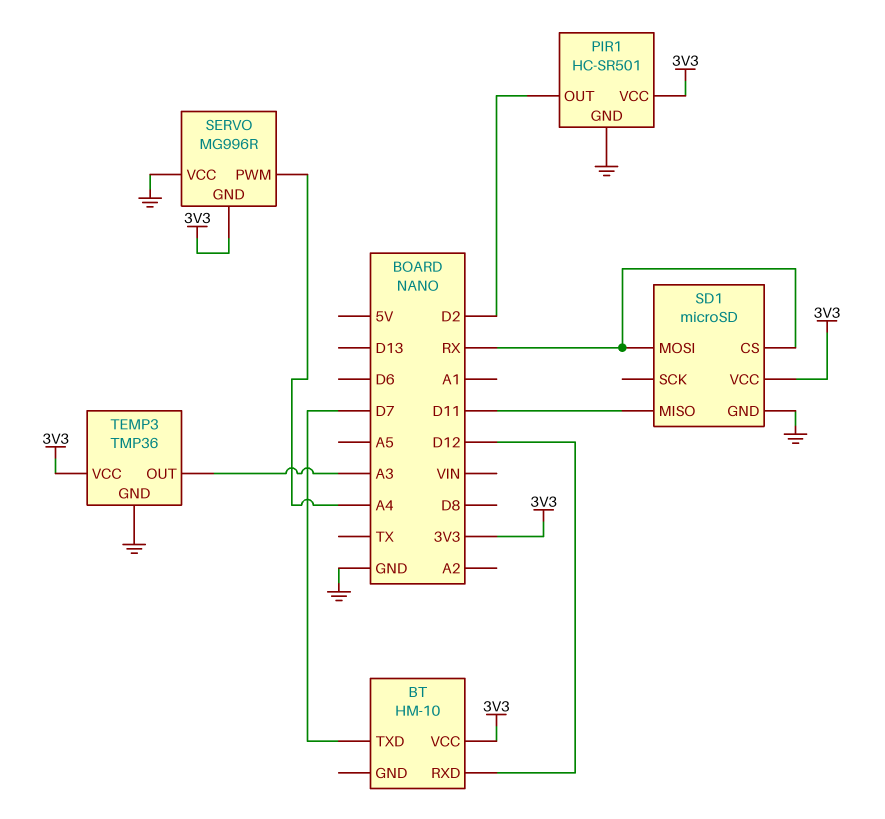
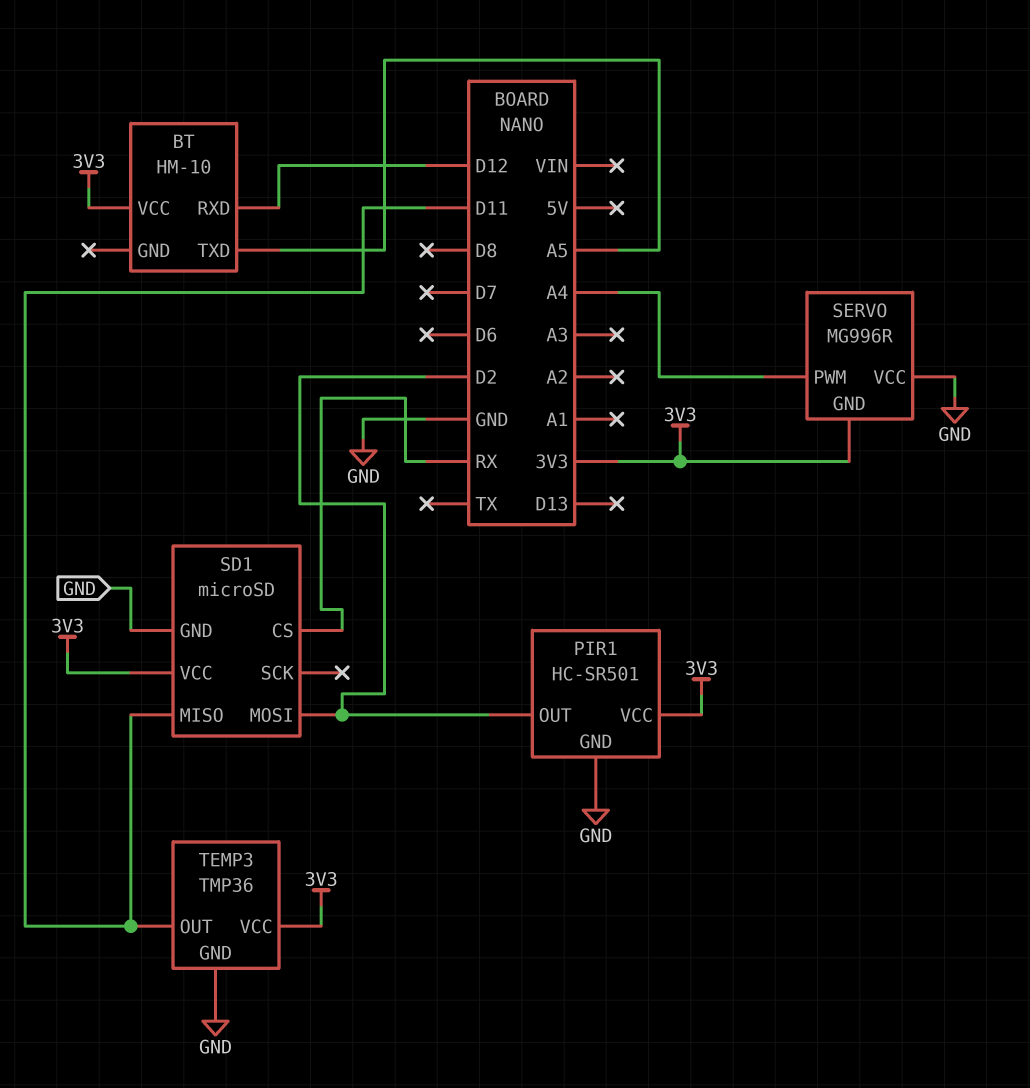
BT pin TXD: D7 -> A5
SD1 pin MOSI: RX -> D2
TEMP3 pin OUT: A3 -> D11

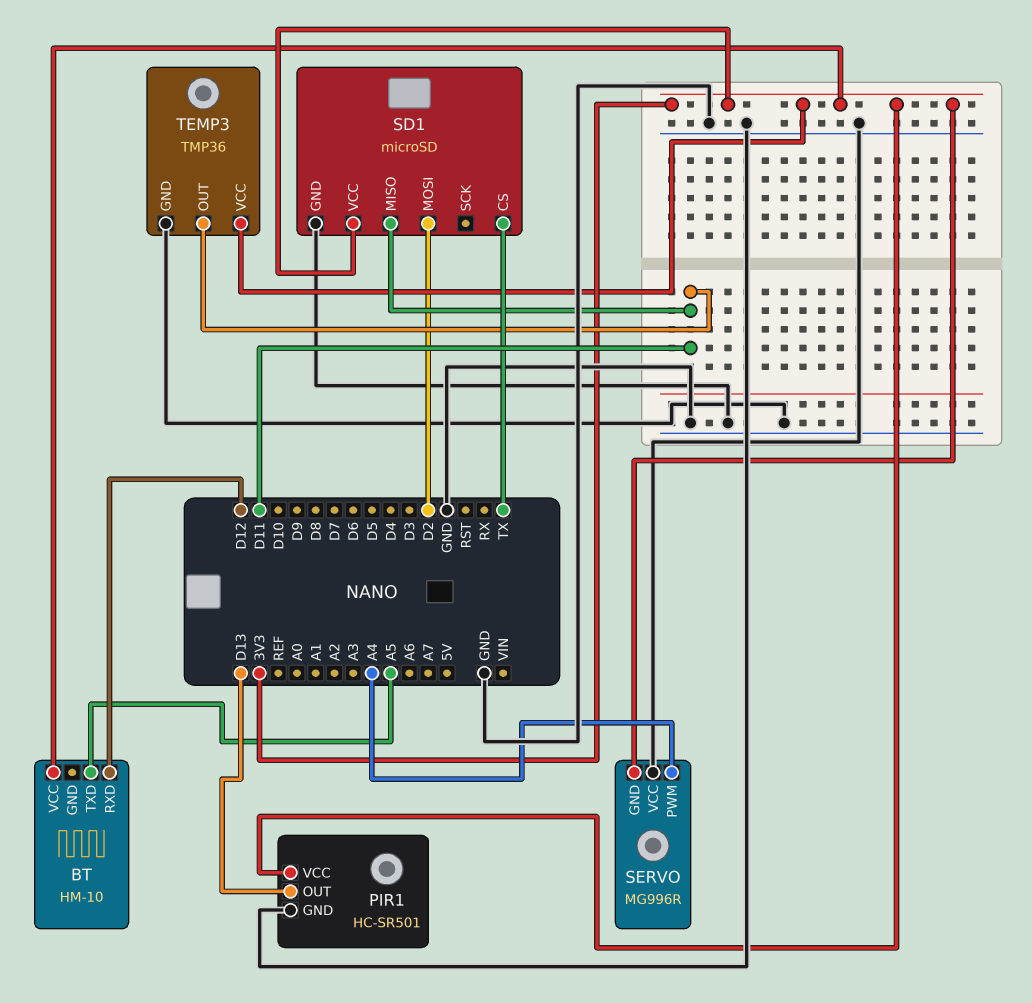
PIR1 pin OUT: D2 -> D13
SD1 pin CS: RX -> TX

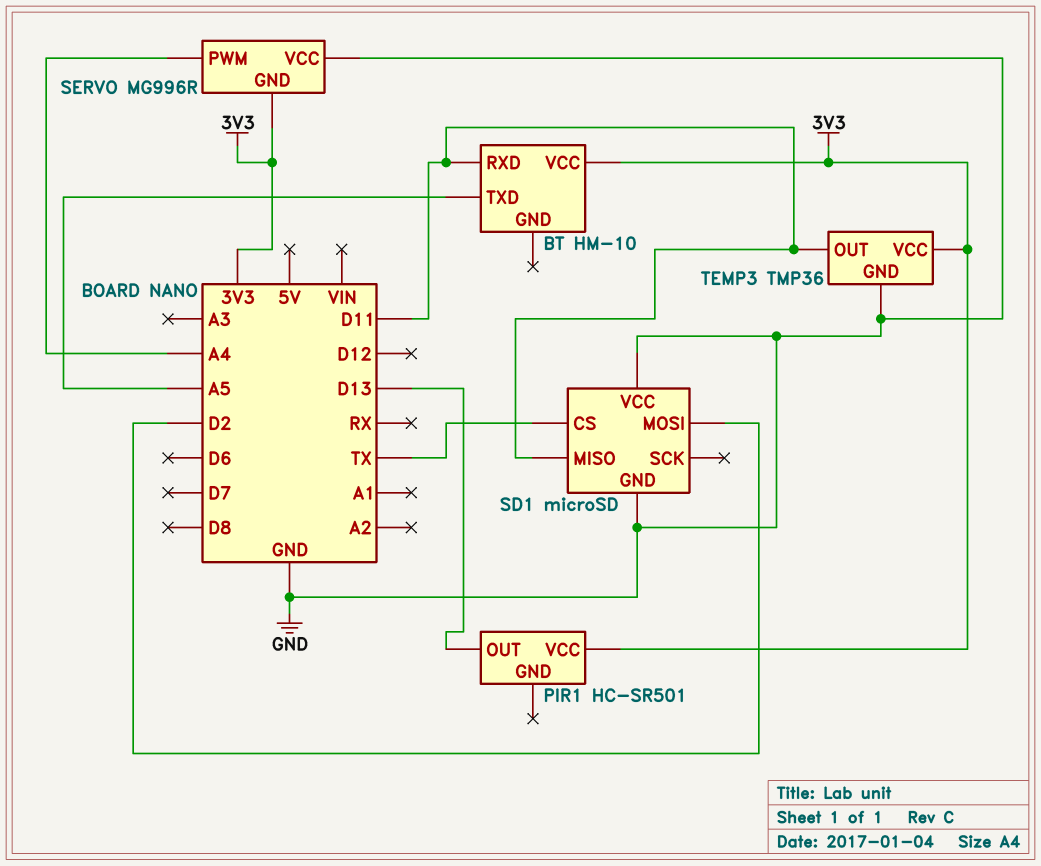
BT pin RXD: D12 -> D11
PIR1 pin GND: GND -> none
SD1 pin VCC: 3V3 -> GND

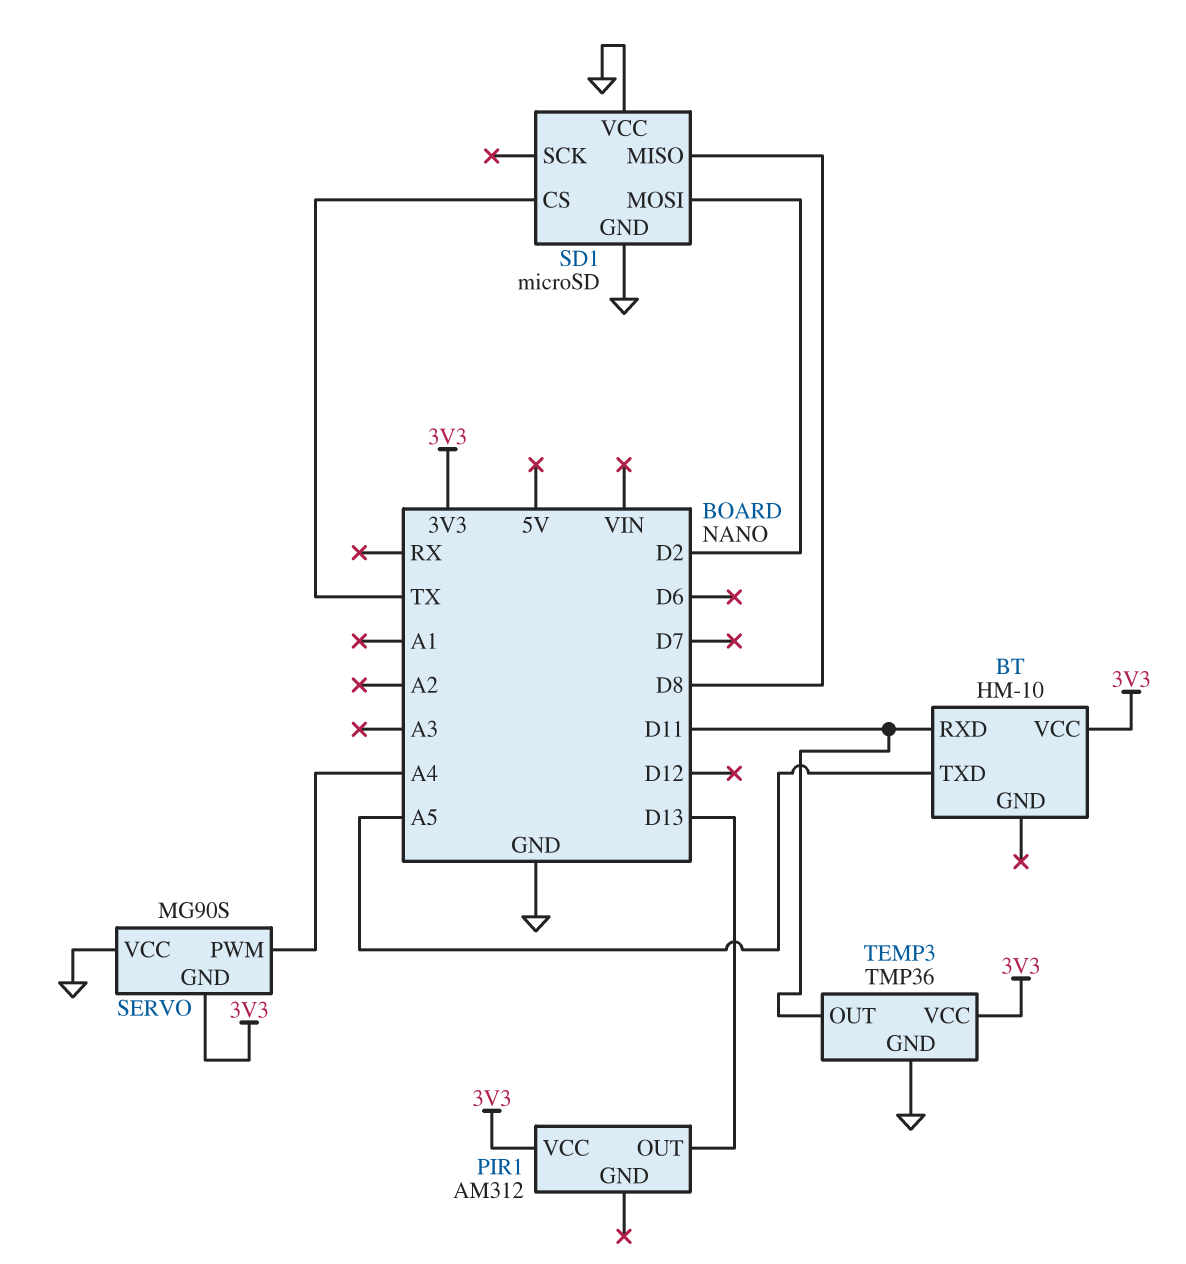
PIR1: HC-SR501 -> AM312
SD1 pin MISO: D11 -> D8
SERVO: MG996R -> MG90S

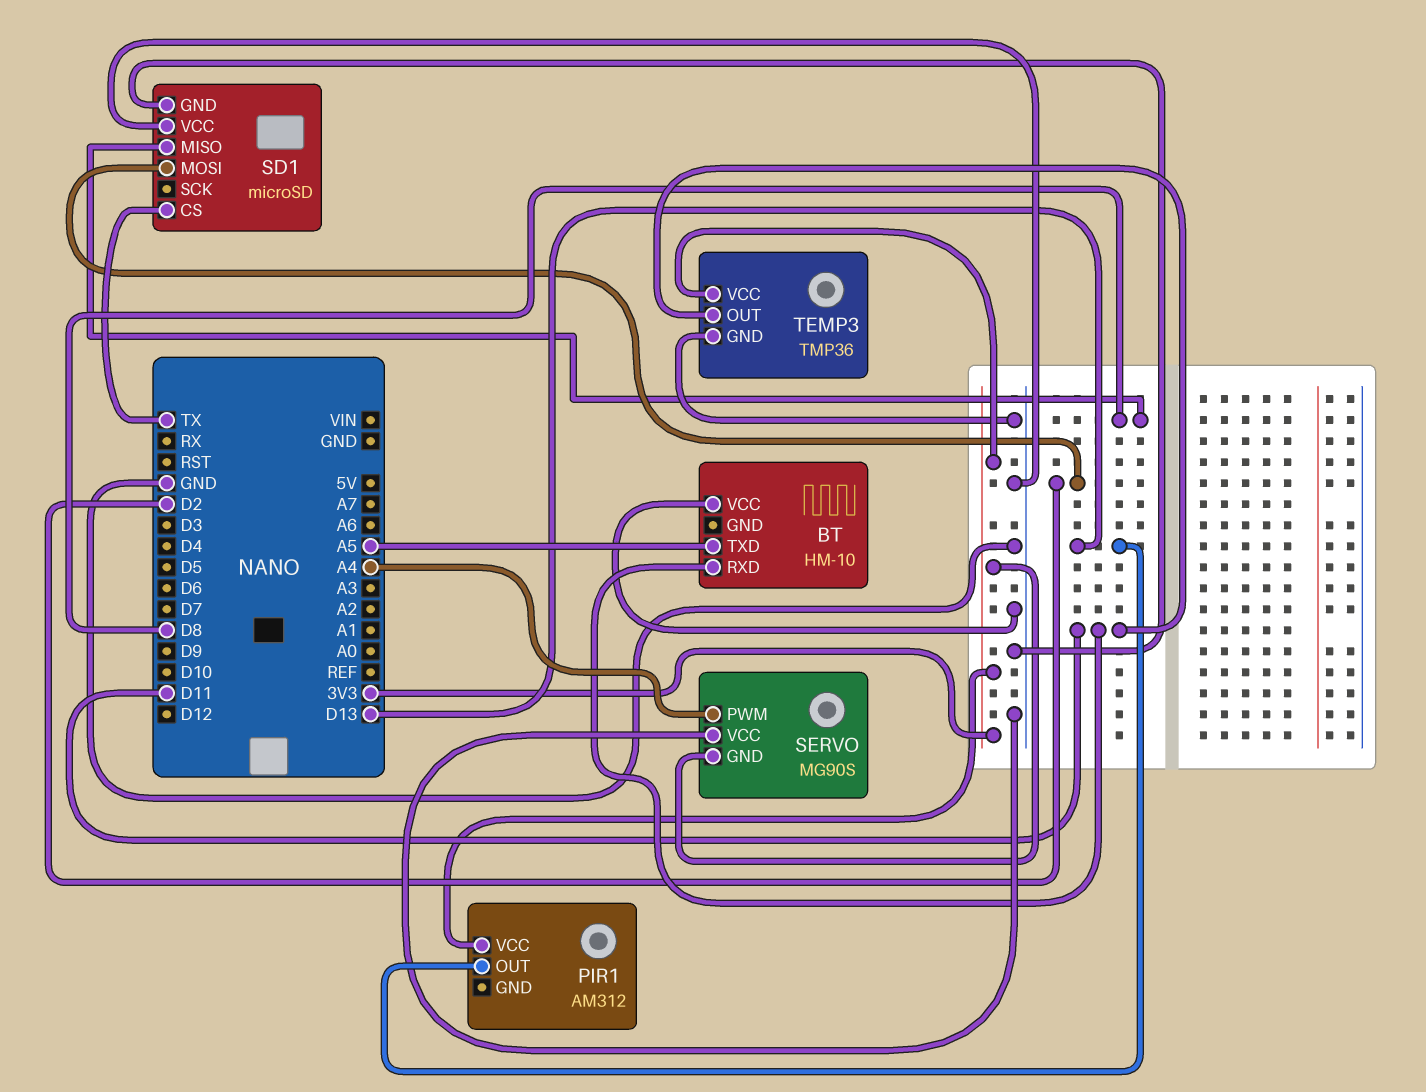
BT pin VCC: 3V3 -> GND

